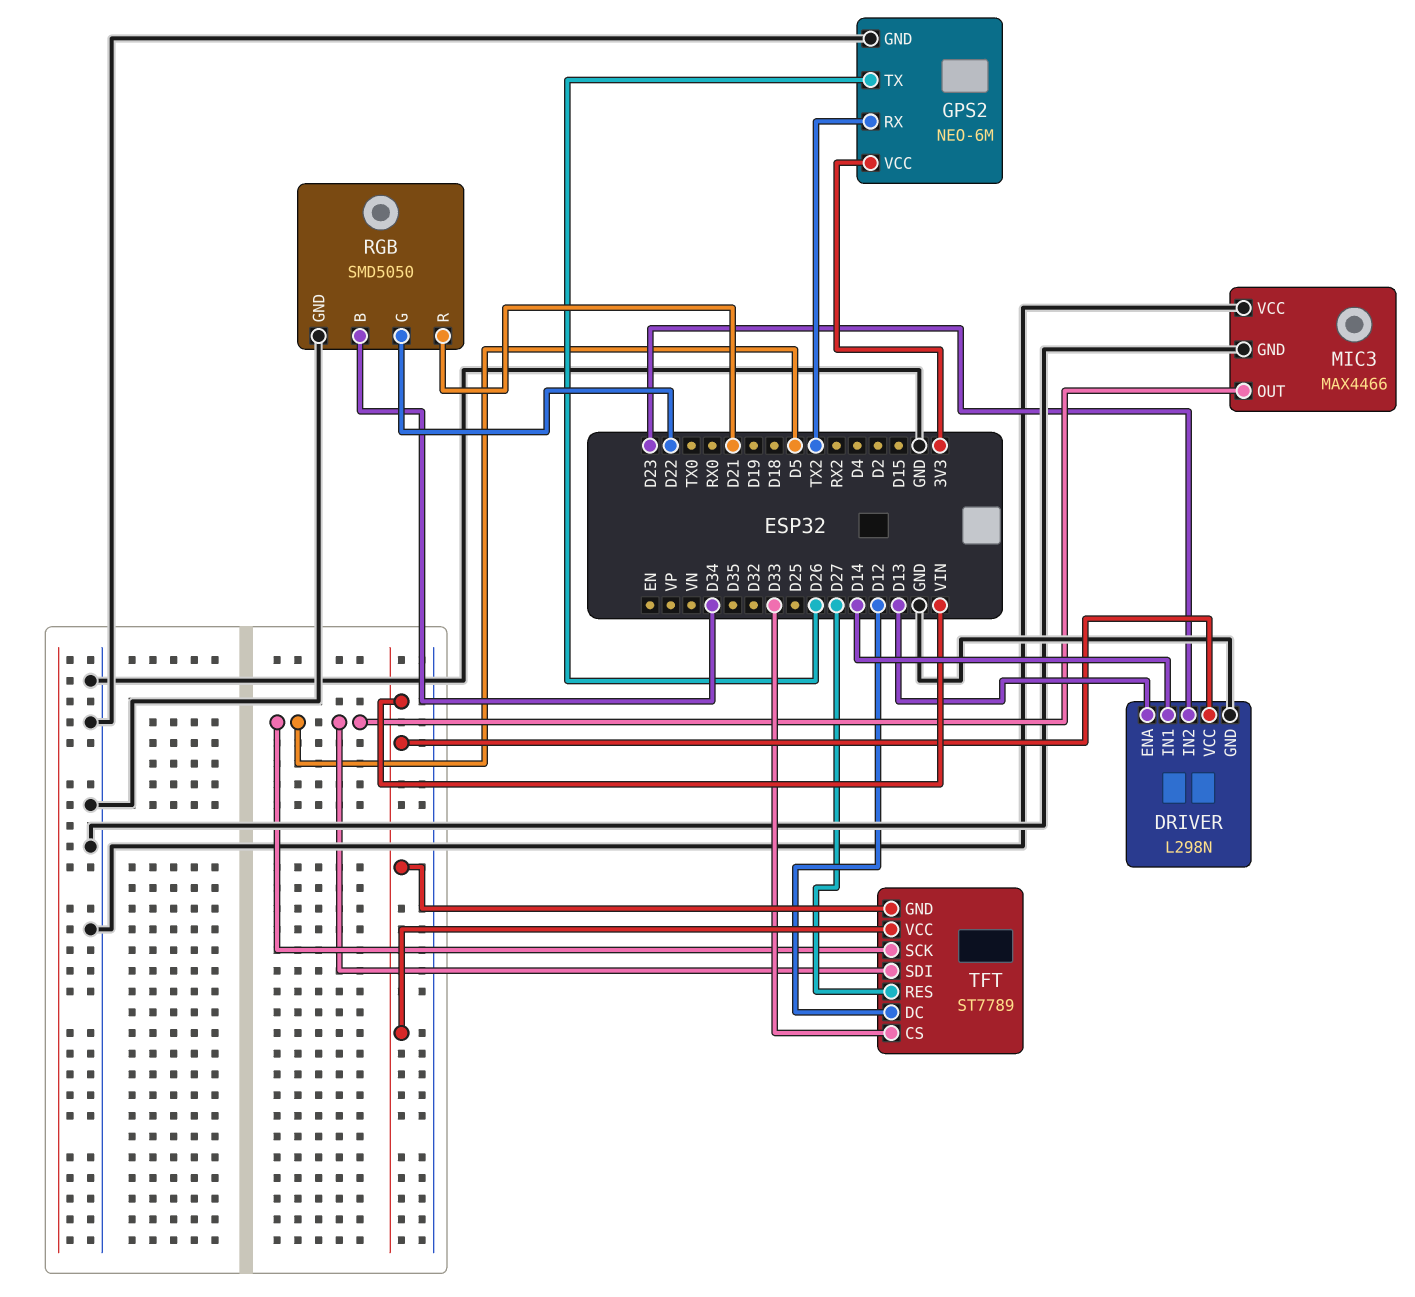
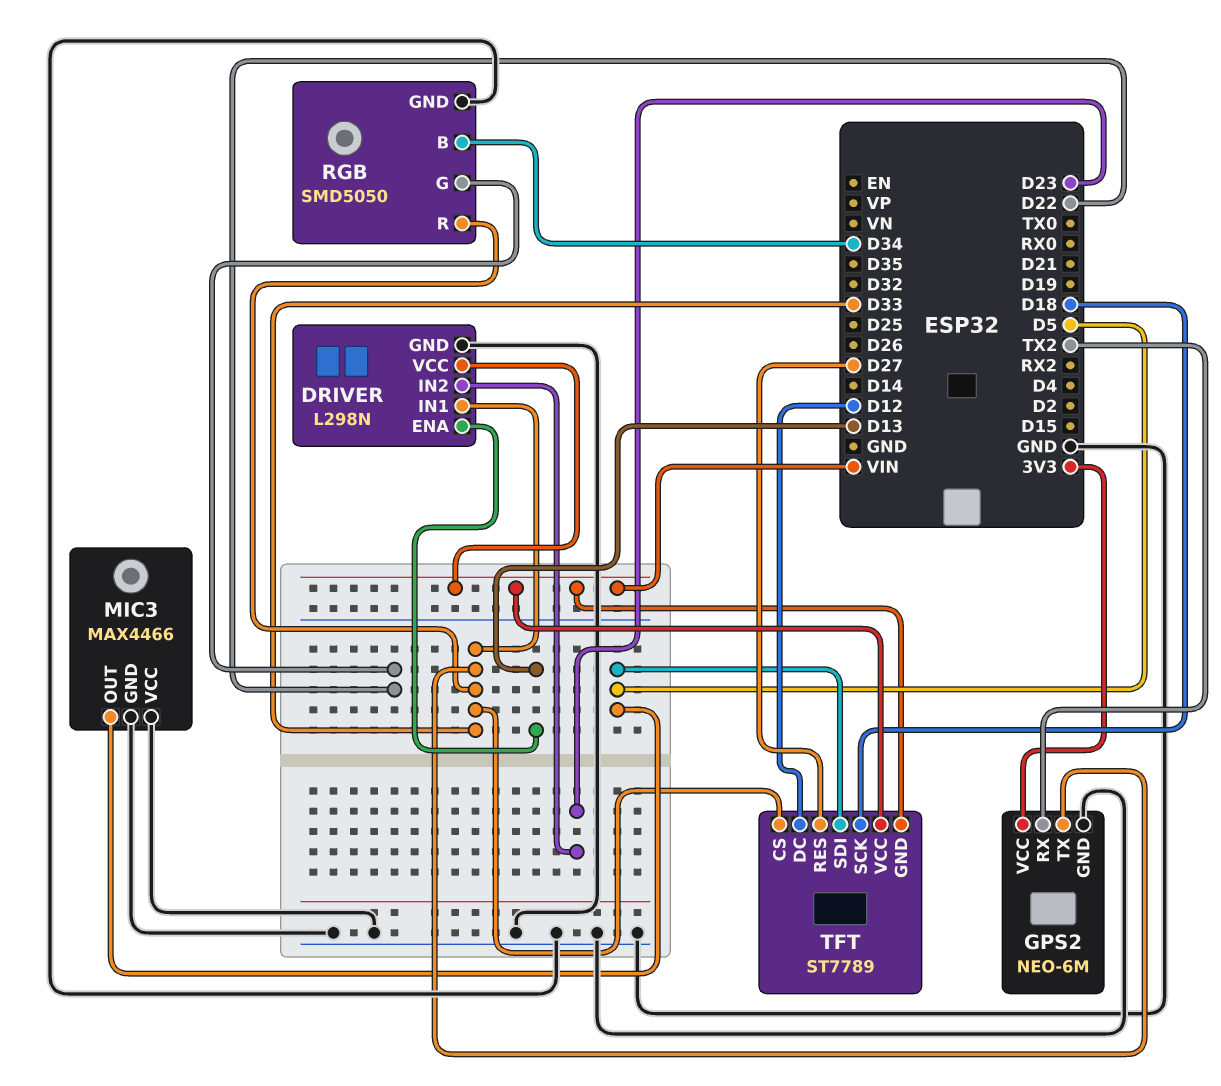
DRIVER pin IN1: D14 -> D33
GPS2 pin TX: D26 -> D33
RGB pin R: D21 -> D33
TFT pin SCK: D5 -> D18

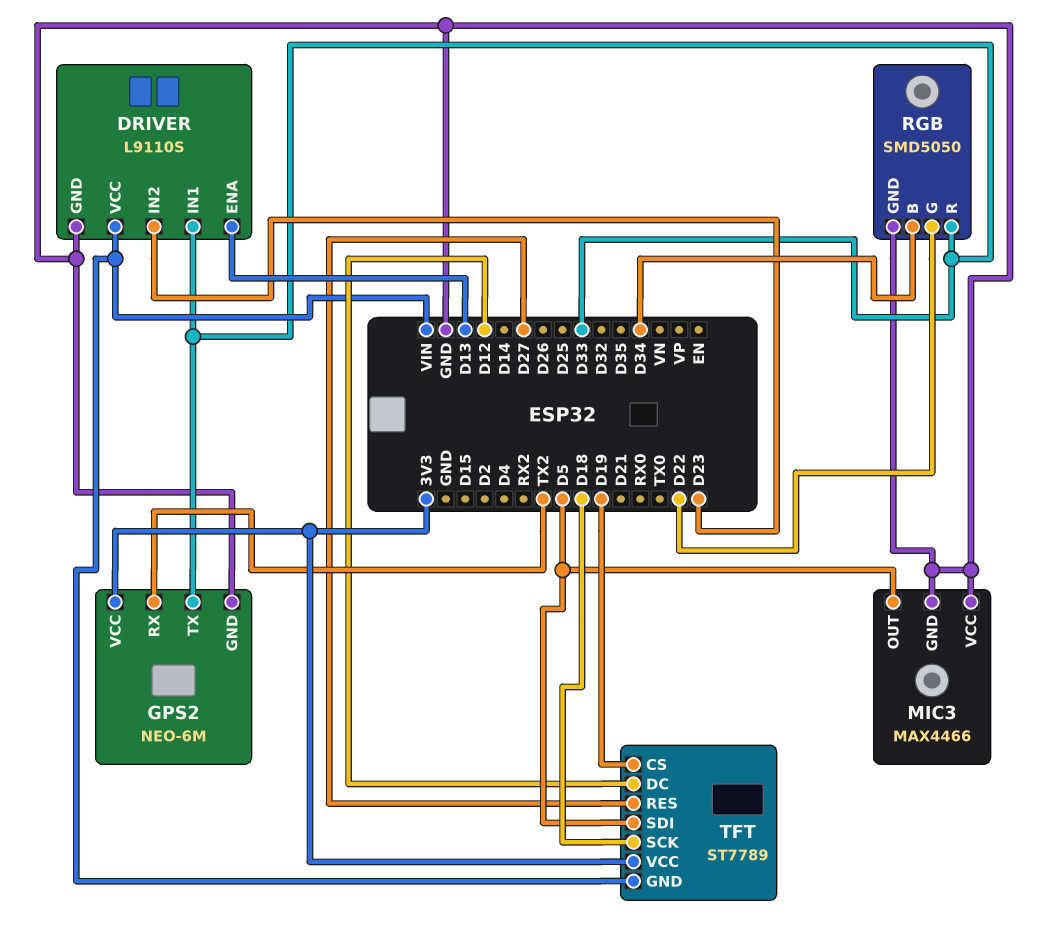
DRIVER: L298N -> L9110S
TFT pin CS: D33 -> D19
TFT pin VCC: VIN -> 3V3

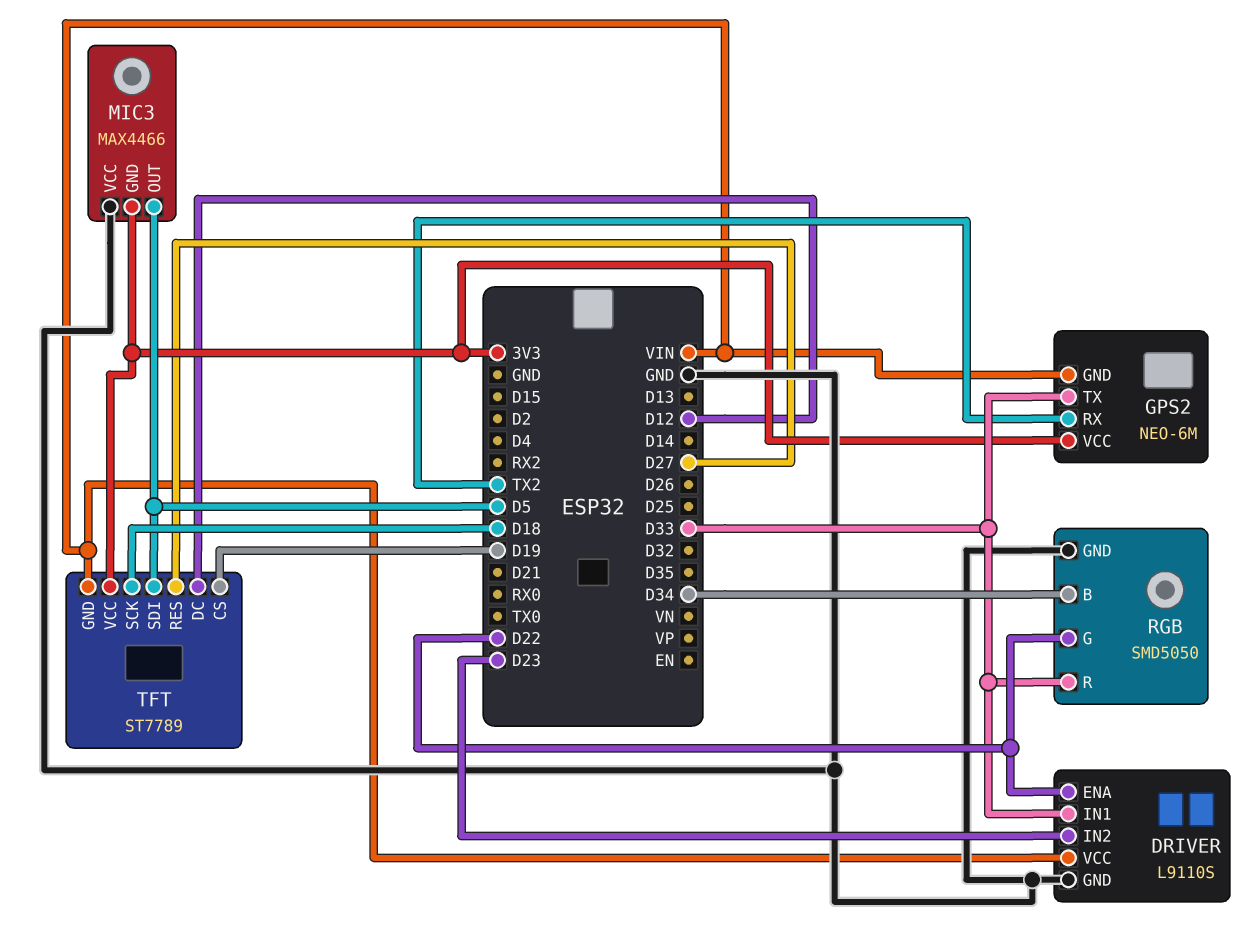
DRIVER pin ENA: D13 -> D22
GPS2 pin GND: GND -> VIN
MIC3 pin GND: GND -> 3V3

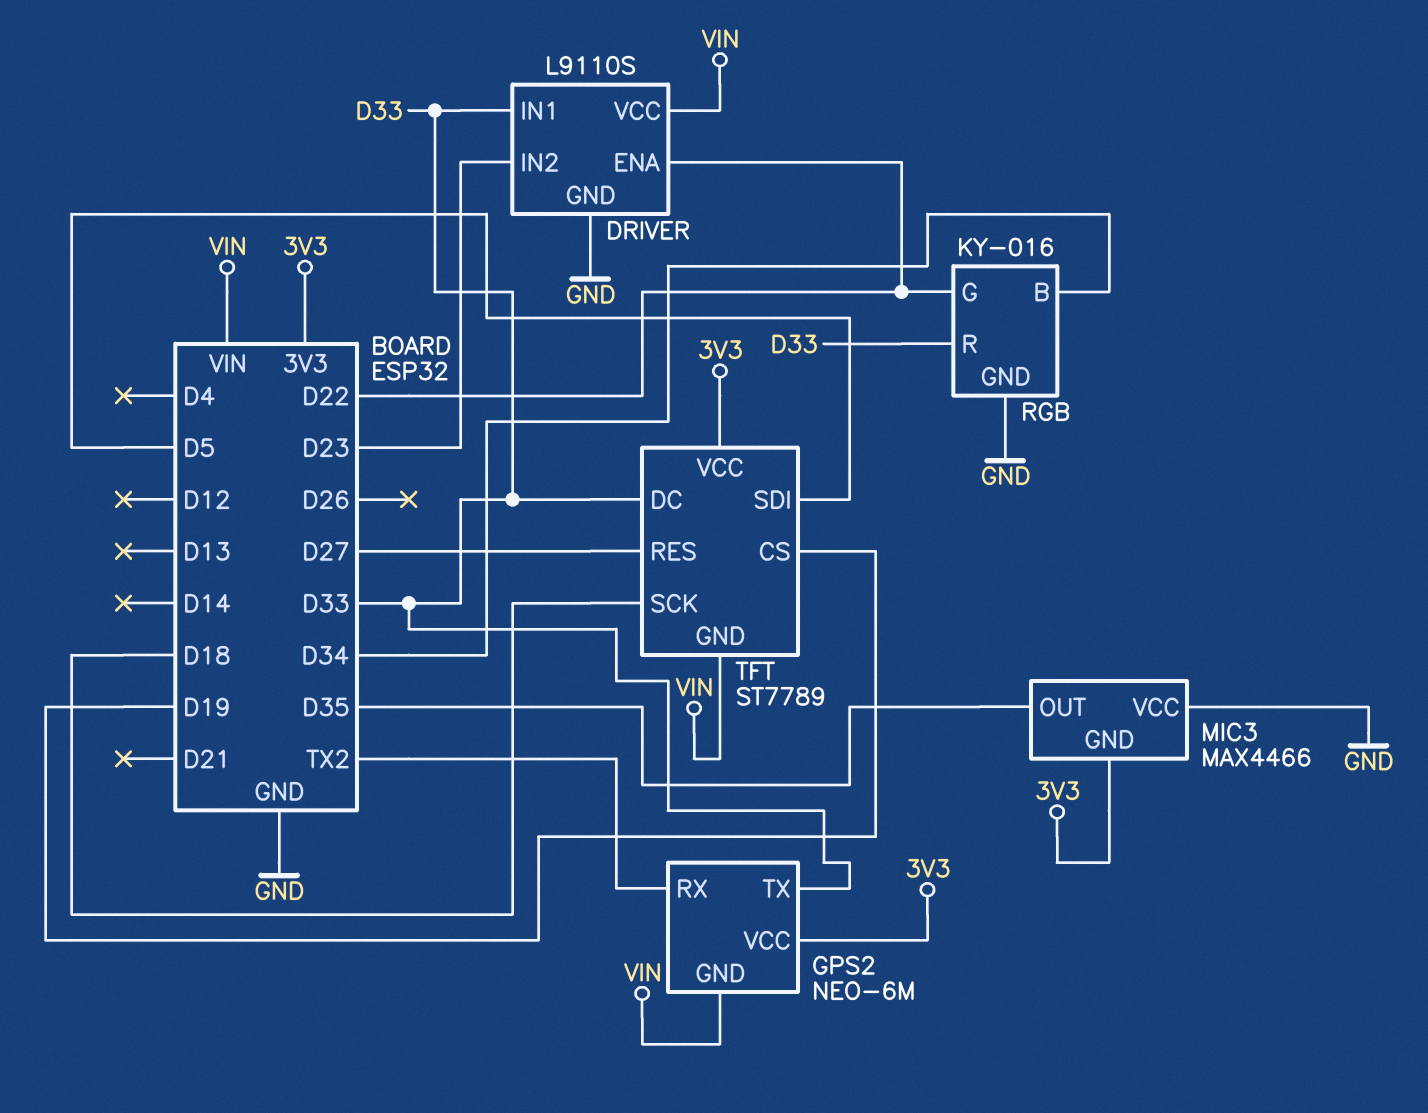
MIC3 pin OUT: D5 -> D35
RGB: SMD5050 -> KY-016
TFT pin DC: D12 -> D33

